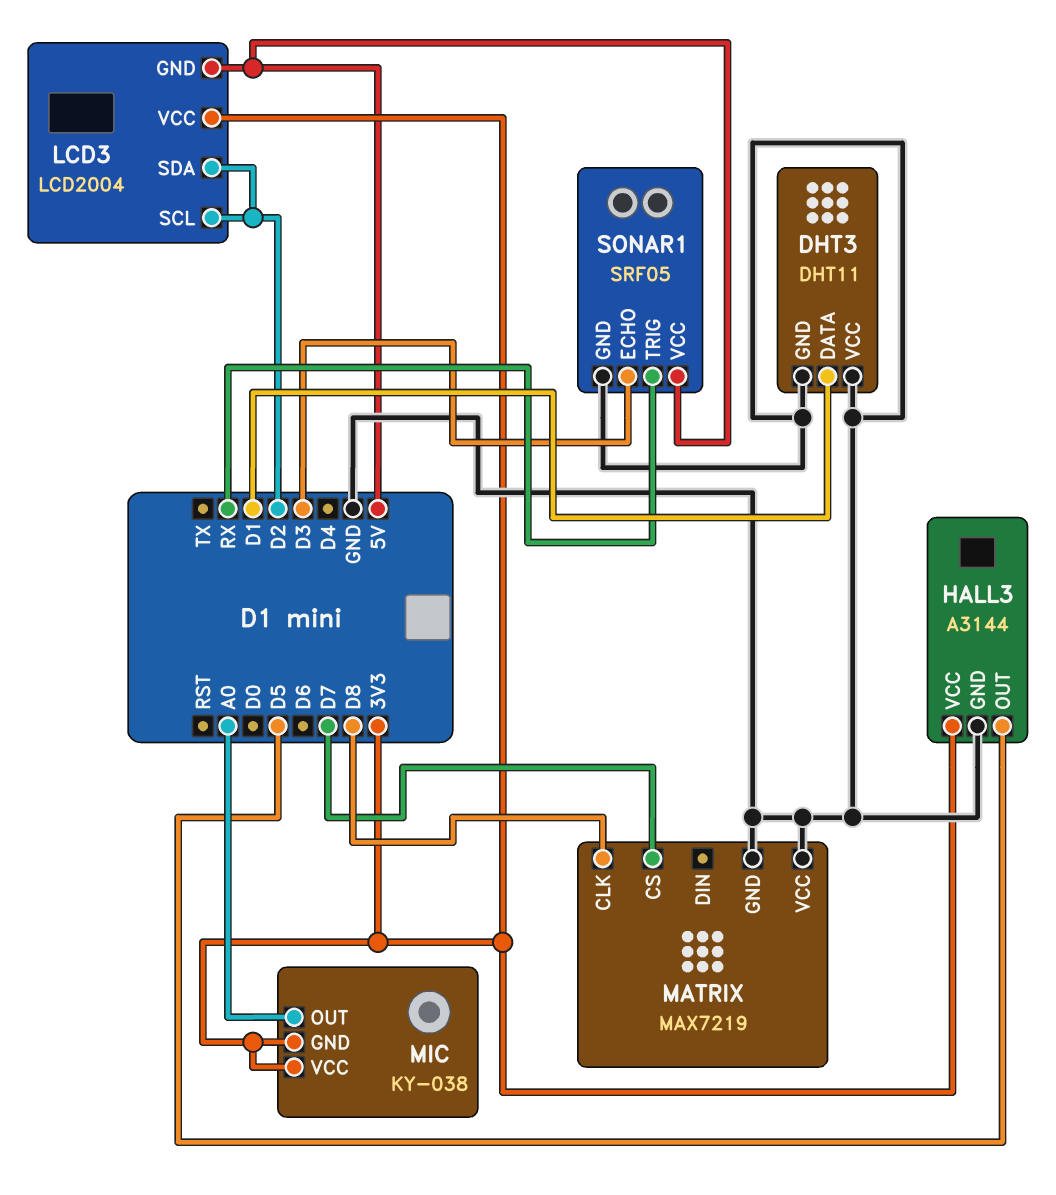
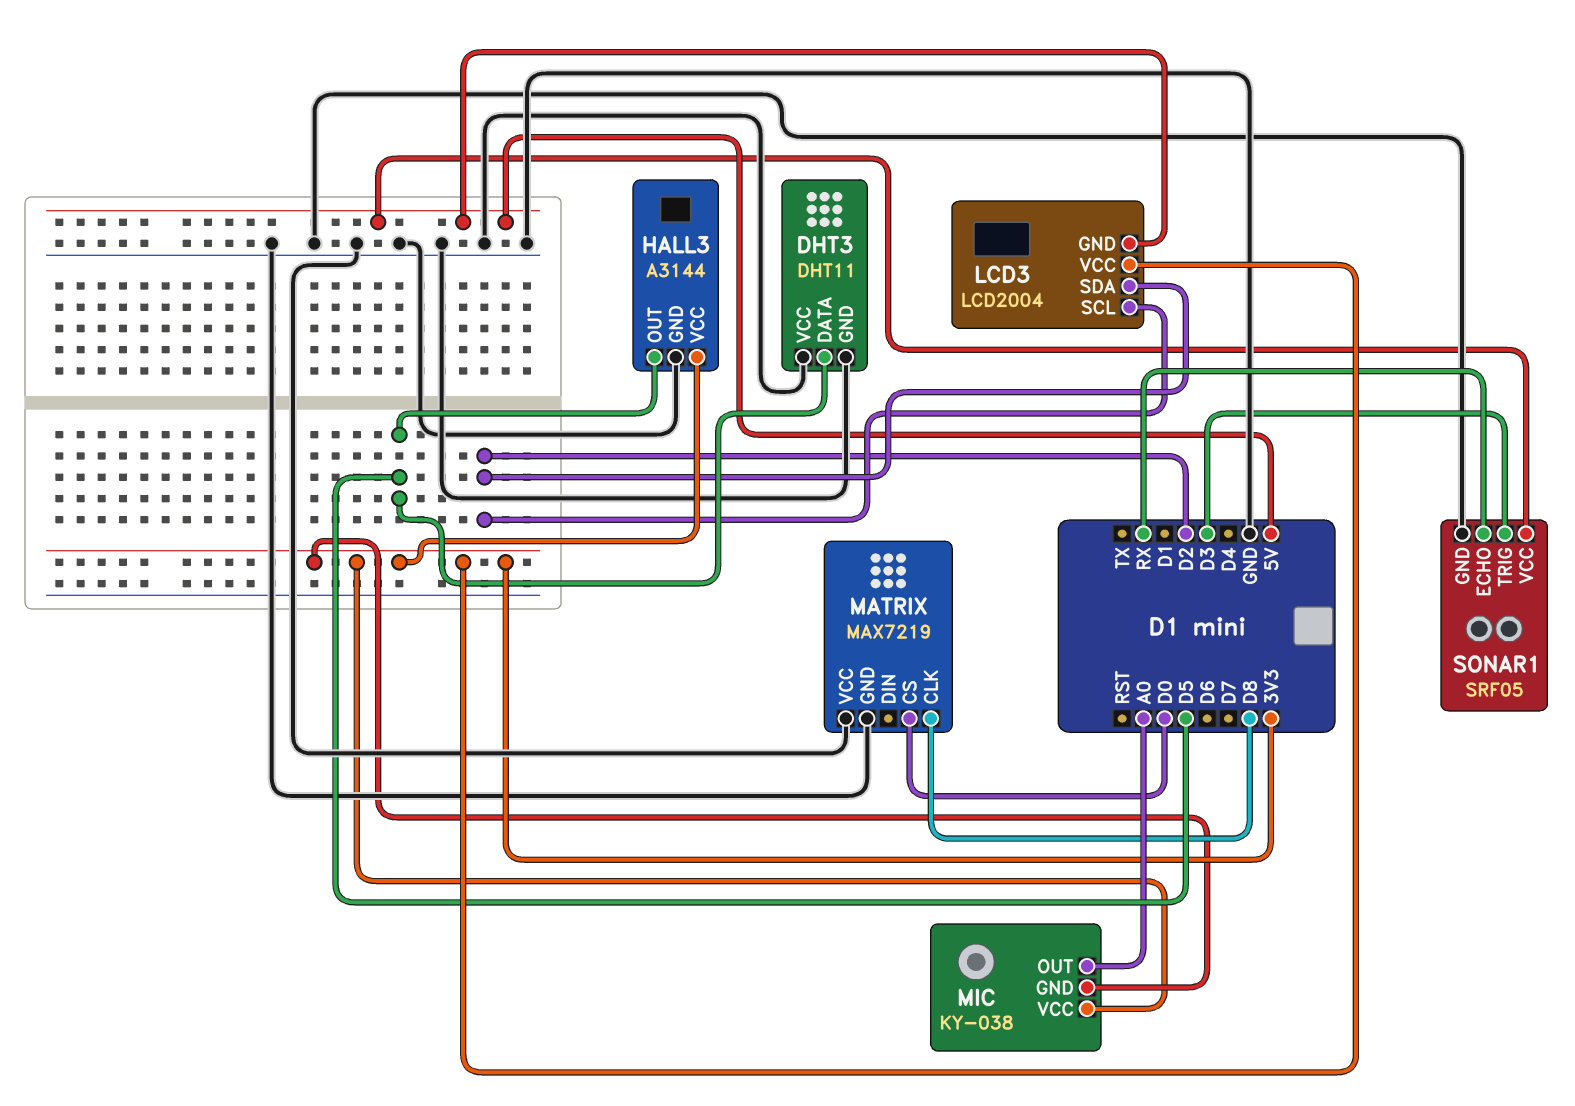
DHT3 pin DATA: D1 -> D5
MATRIX pin CS: D7 -> D0
SONAR1 pin ECHO: D3 -> RX
SONAR1 pin TRIG: RX -> D3

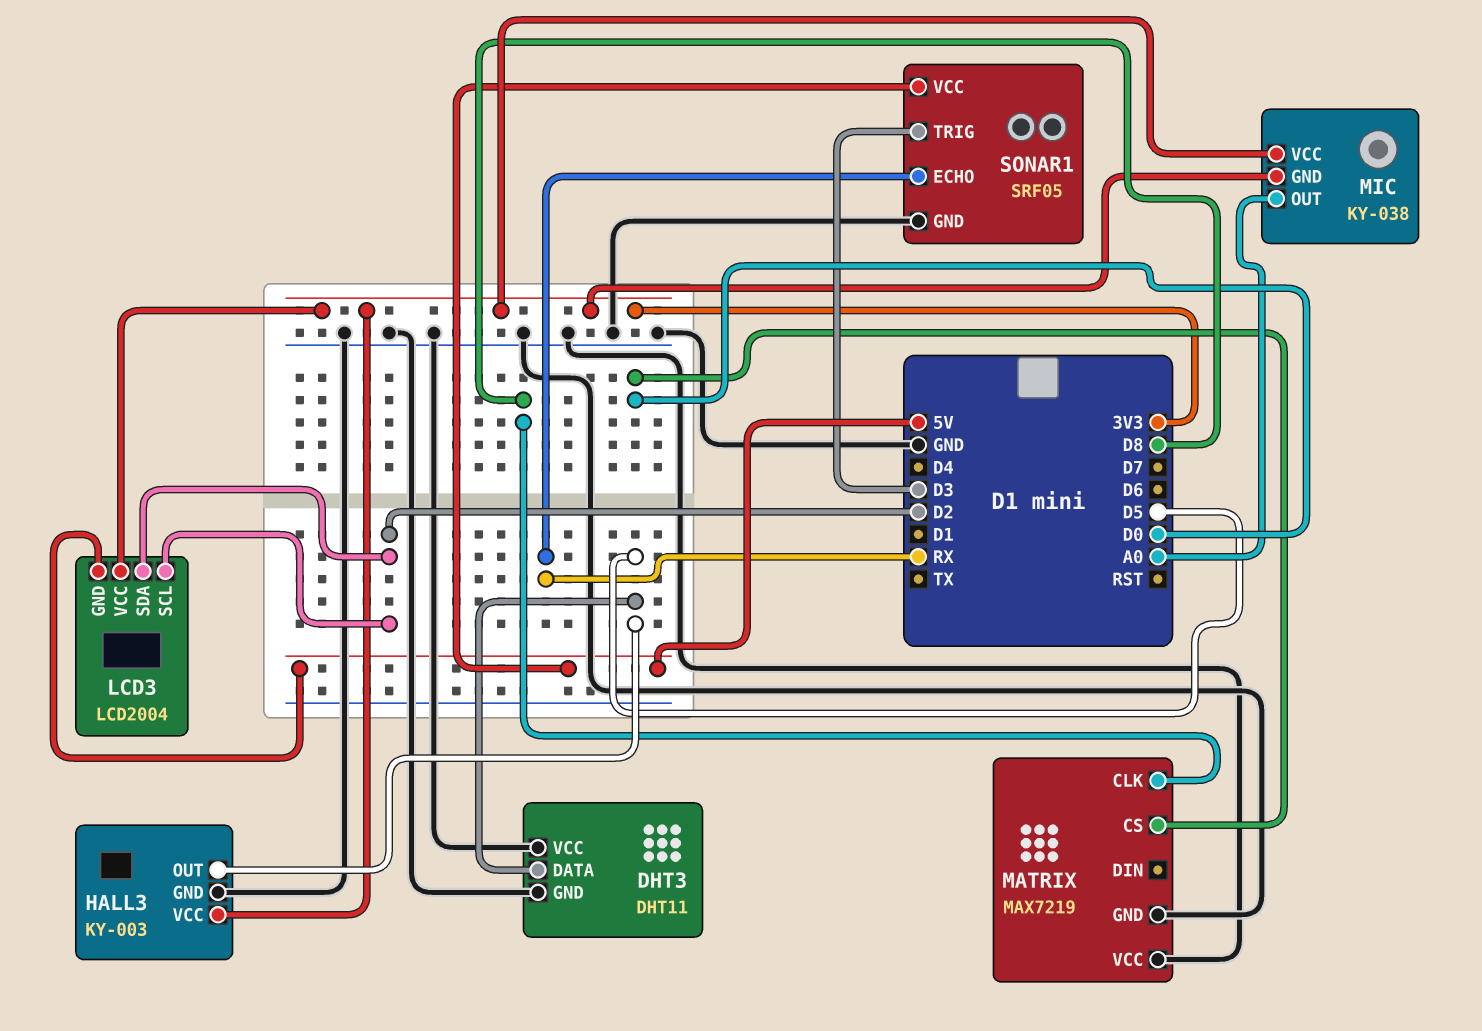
HALL3: A3144 -> KY-003

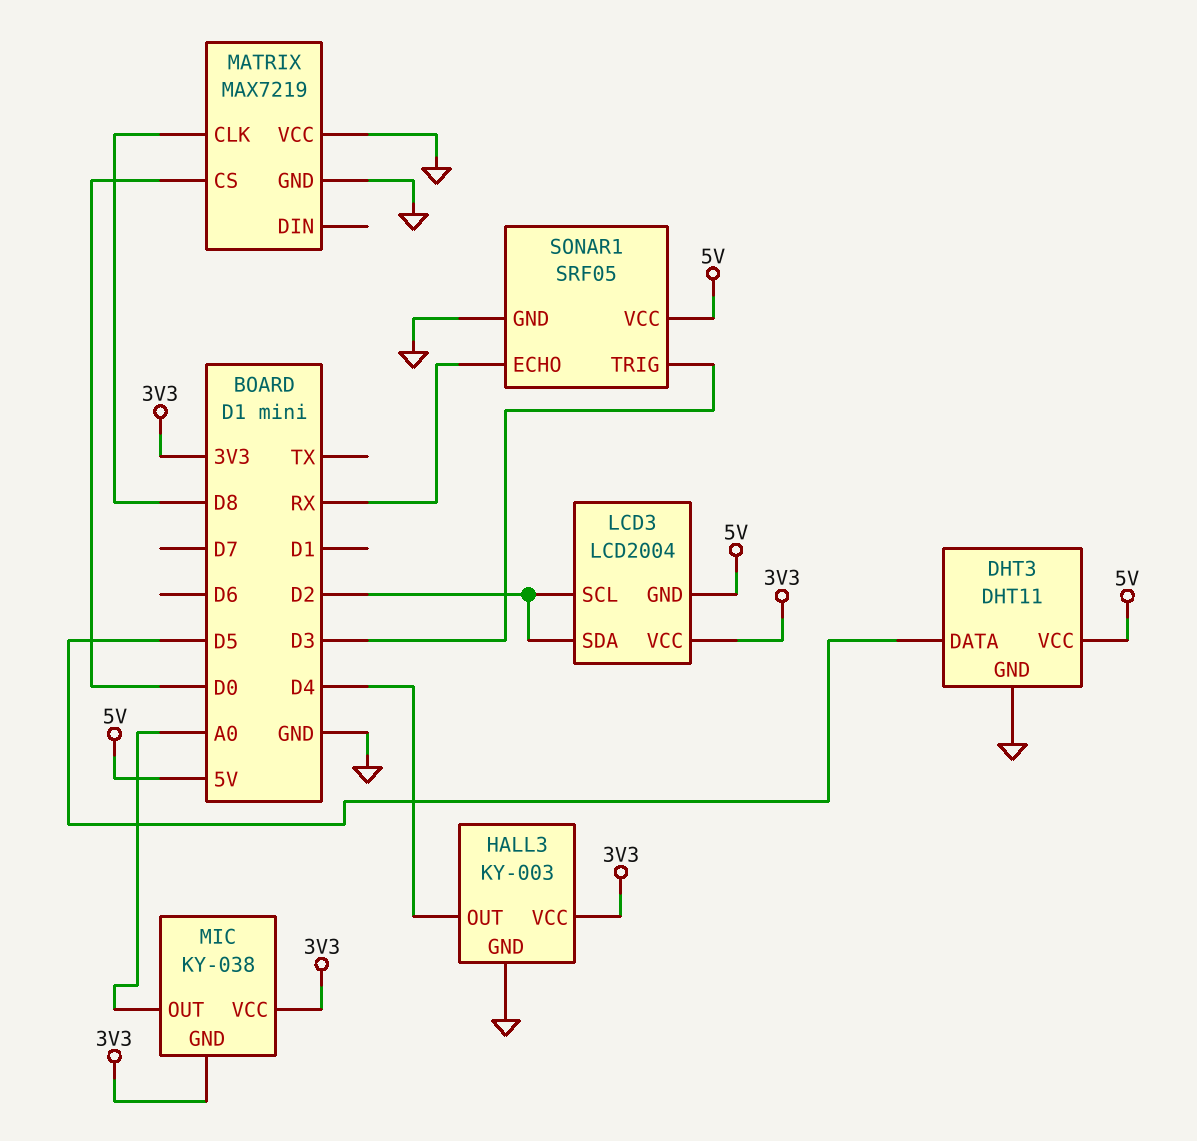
DHT3 pin VCC: GND -> 5V
HALL3 pin OUT: D5 -> D4

